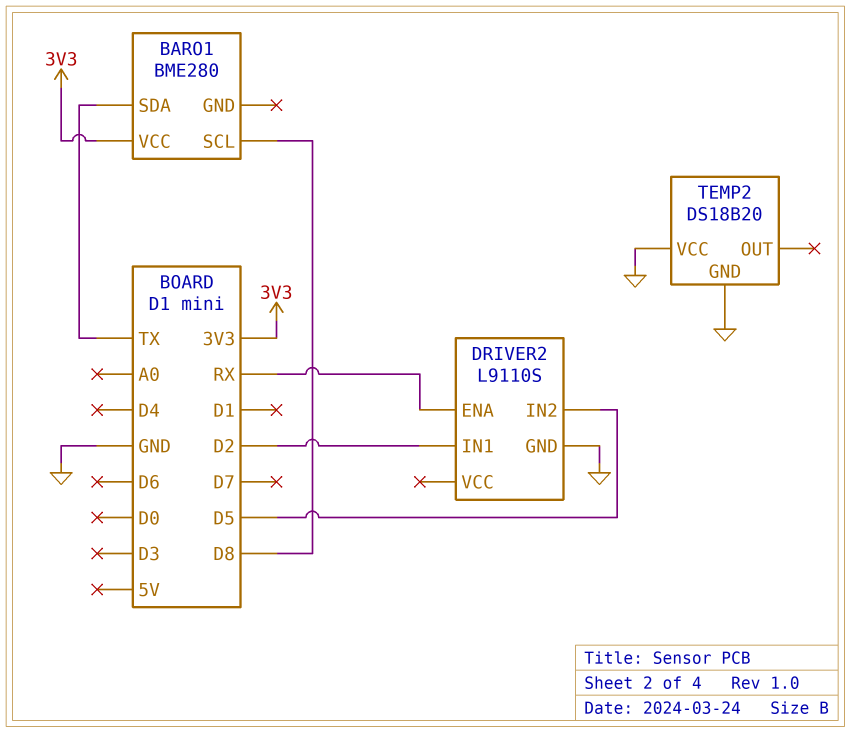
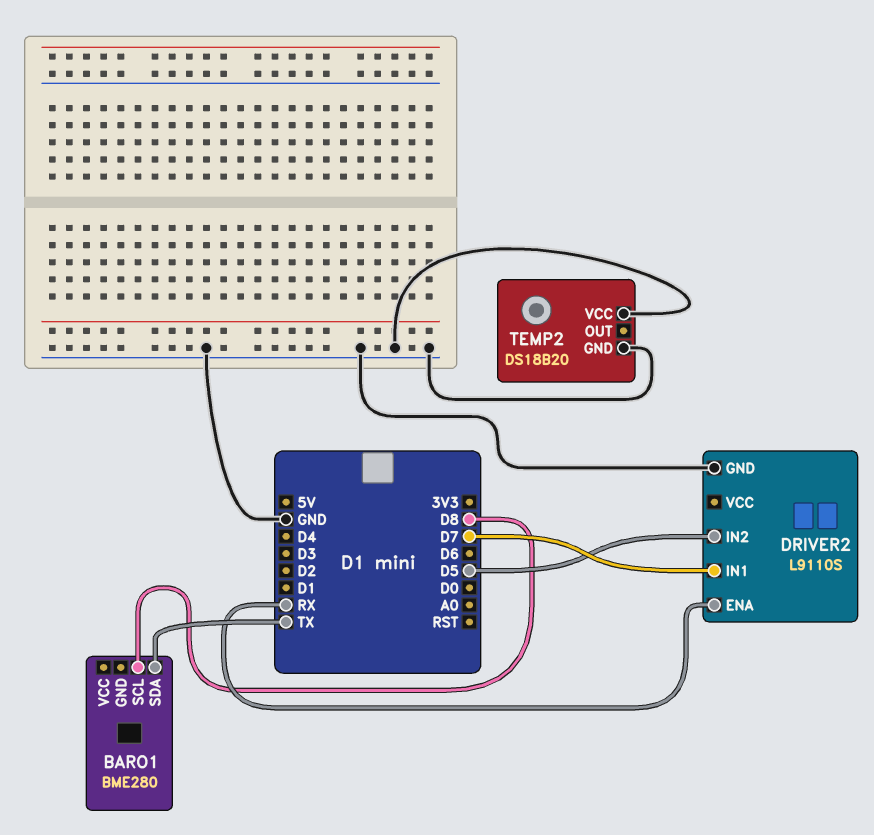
BARO1 pin VCC: 3V3 -> none
DRIVER2 pin IN1: D2 -> D7

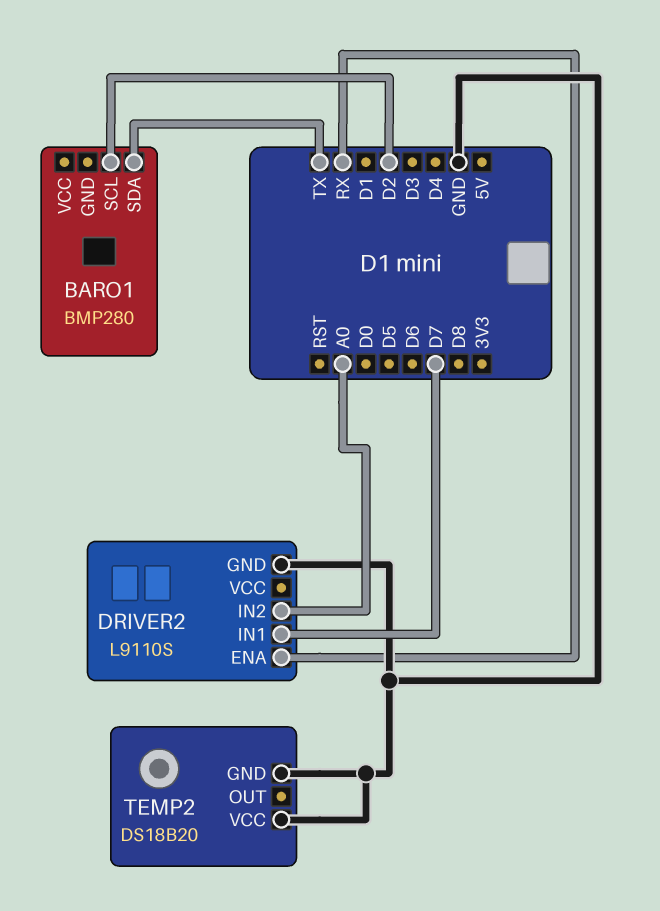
BARO1: BME280 -> BMP280
BARO1 pin SCL: D8 -> D2
DRIVER2 pin IN2: D5 -> A0

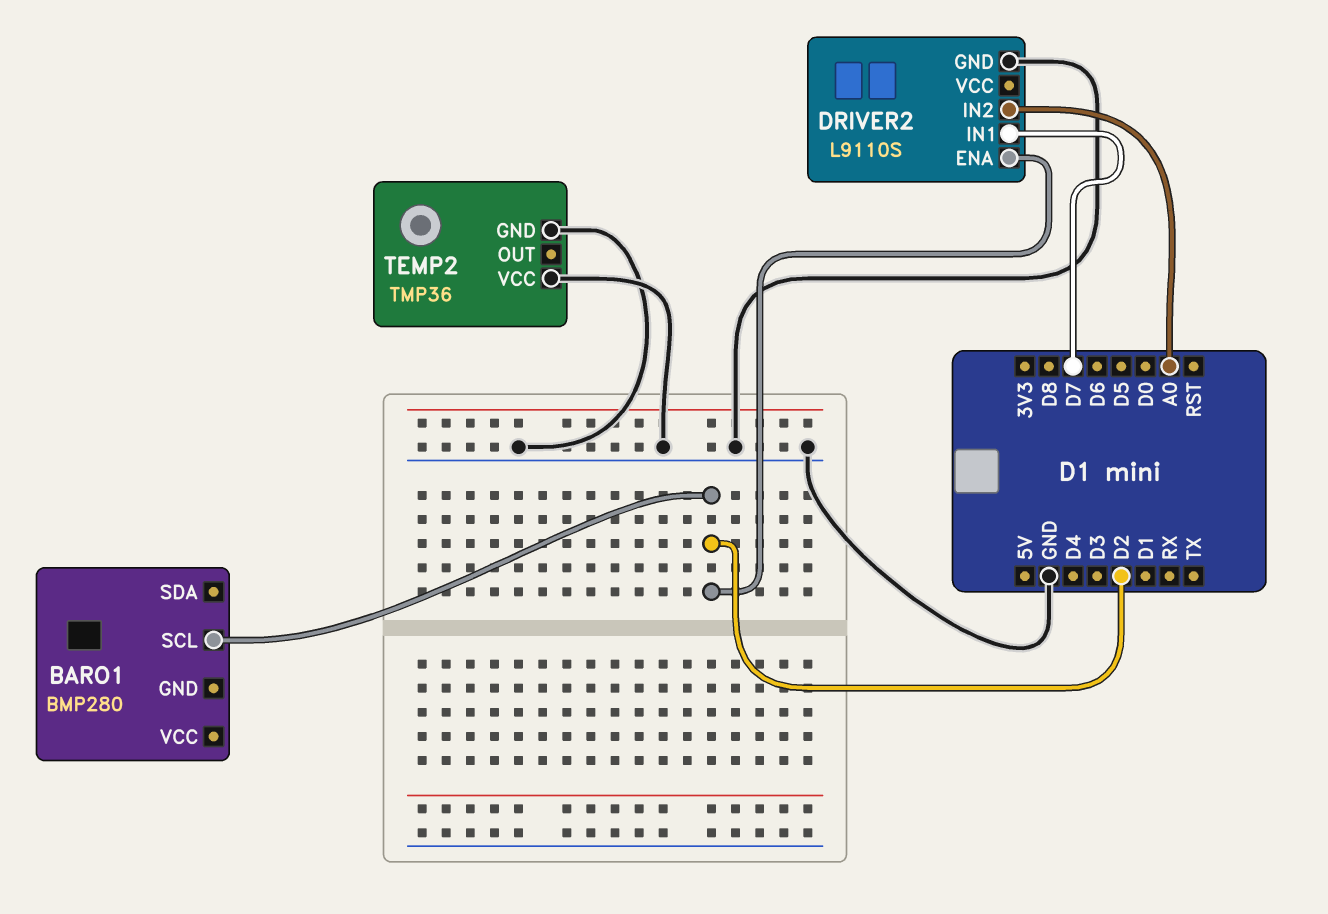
BARO1 pin SDA: TX -> none
DRIVER2 pin ENA: RX -> D2
TEMP2: DS18B20 -> TMP36

